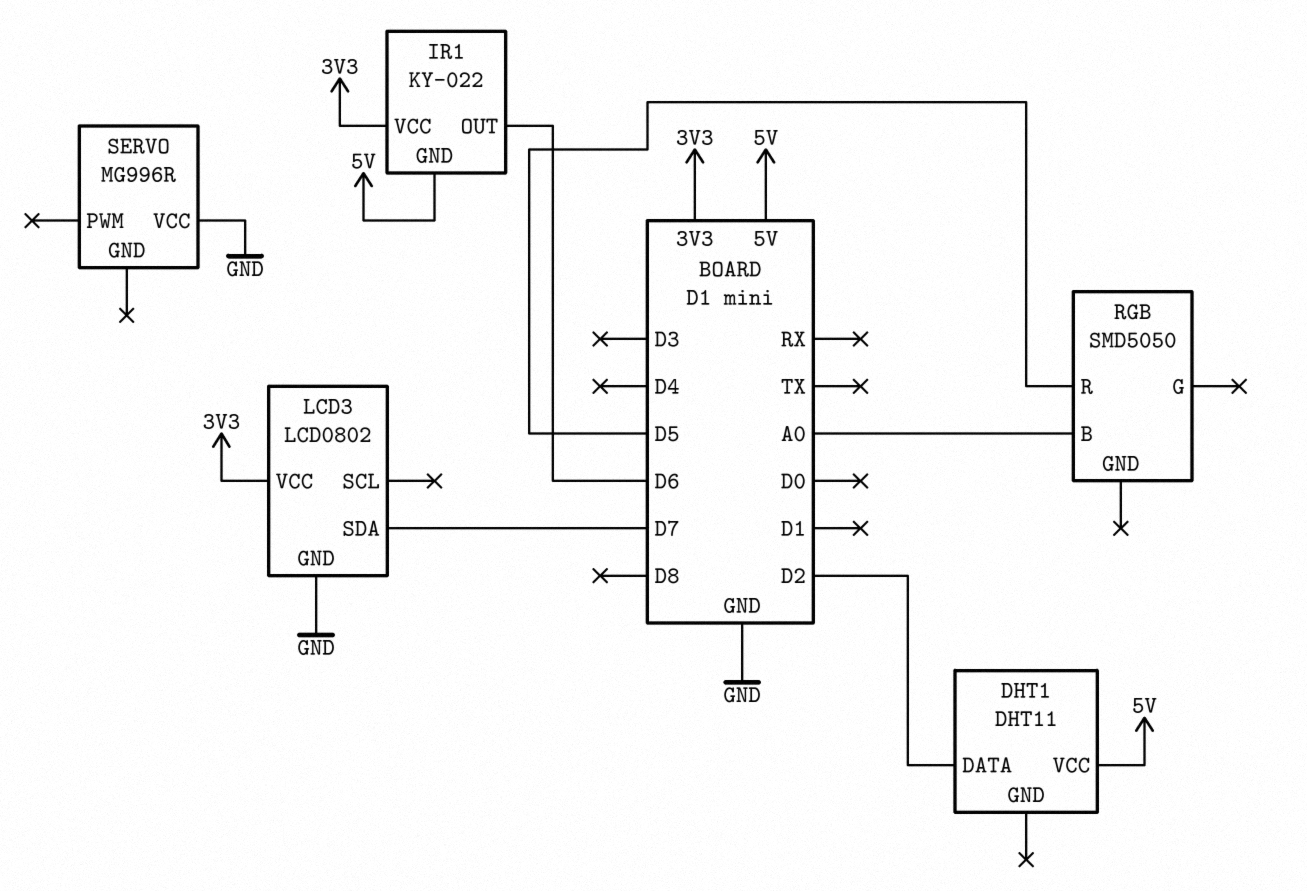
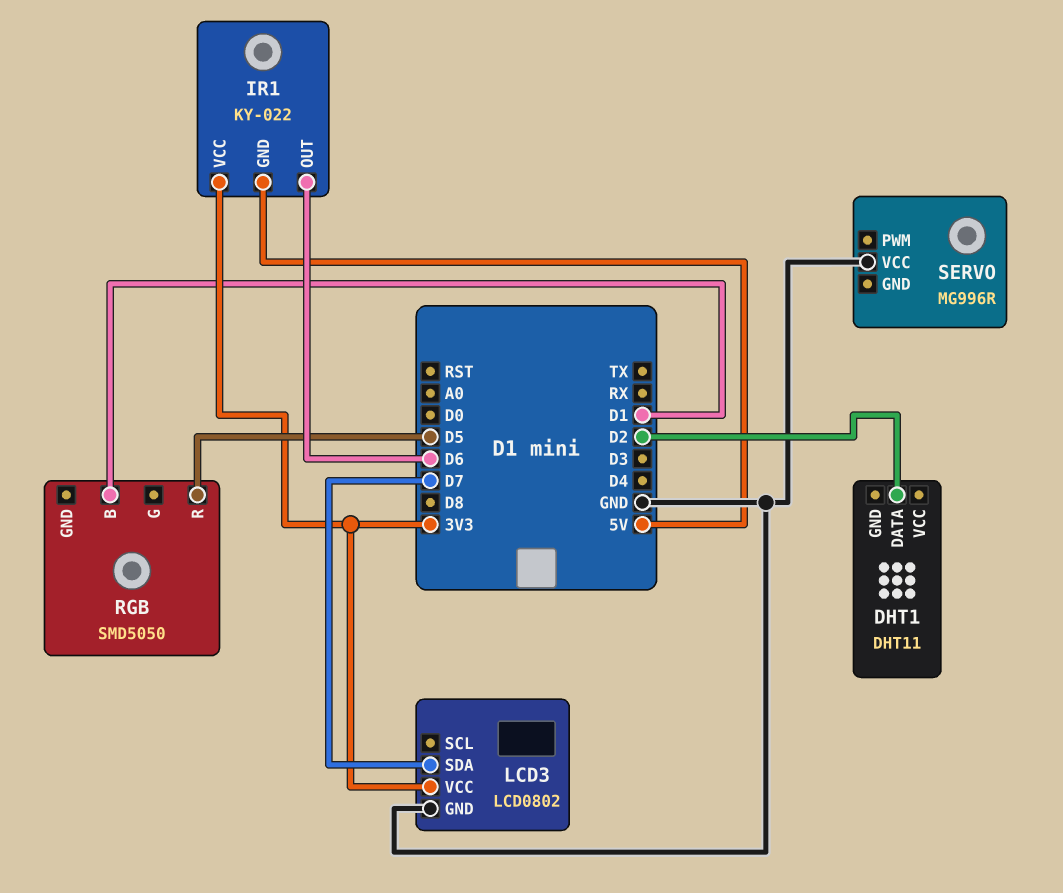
DHT1 pin VCC: 5V -> none
RGB pin B: A0 -> D1

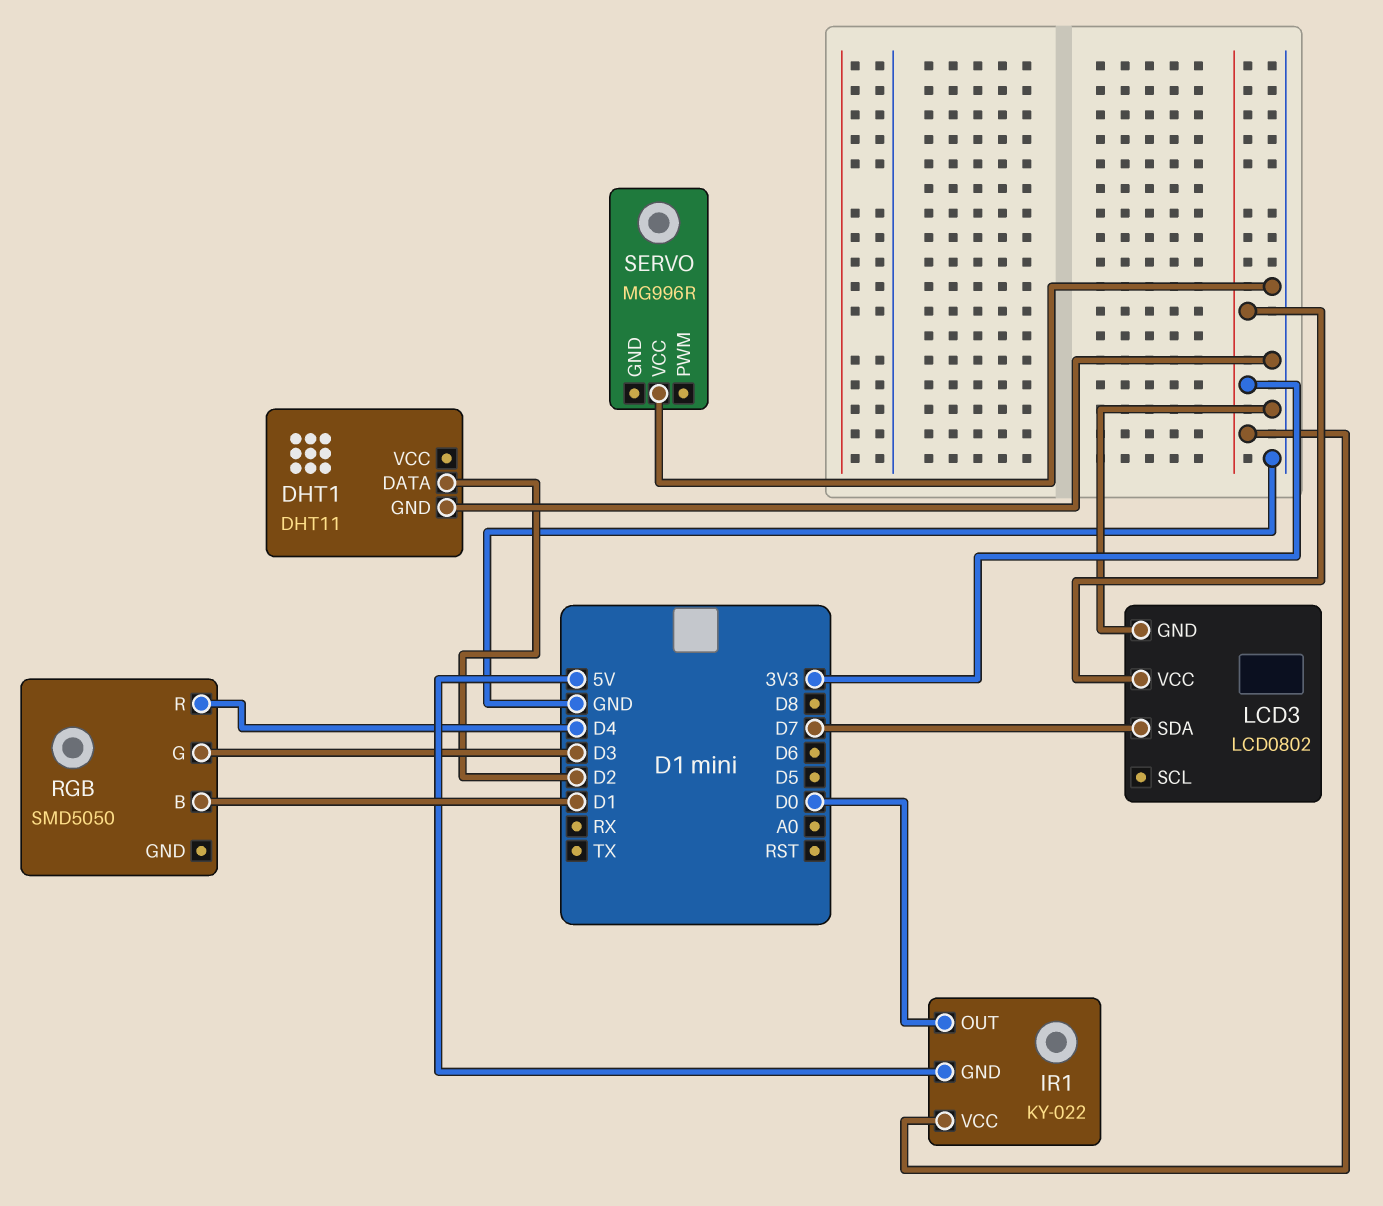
DHT1 pin GND: none -> GND
IR1 pin OUT: D6 -> D0
RGB pin G: none -> D3
RGB pin R: D5 -> D4

